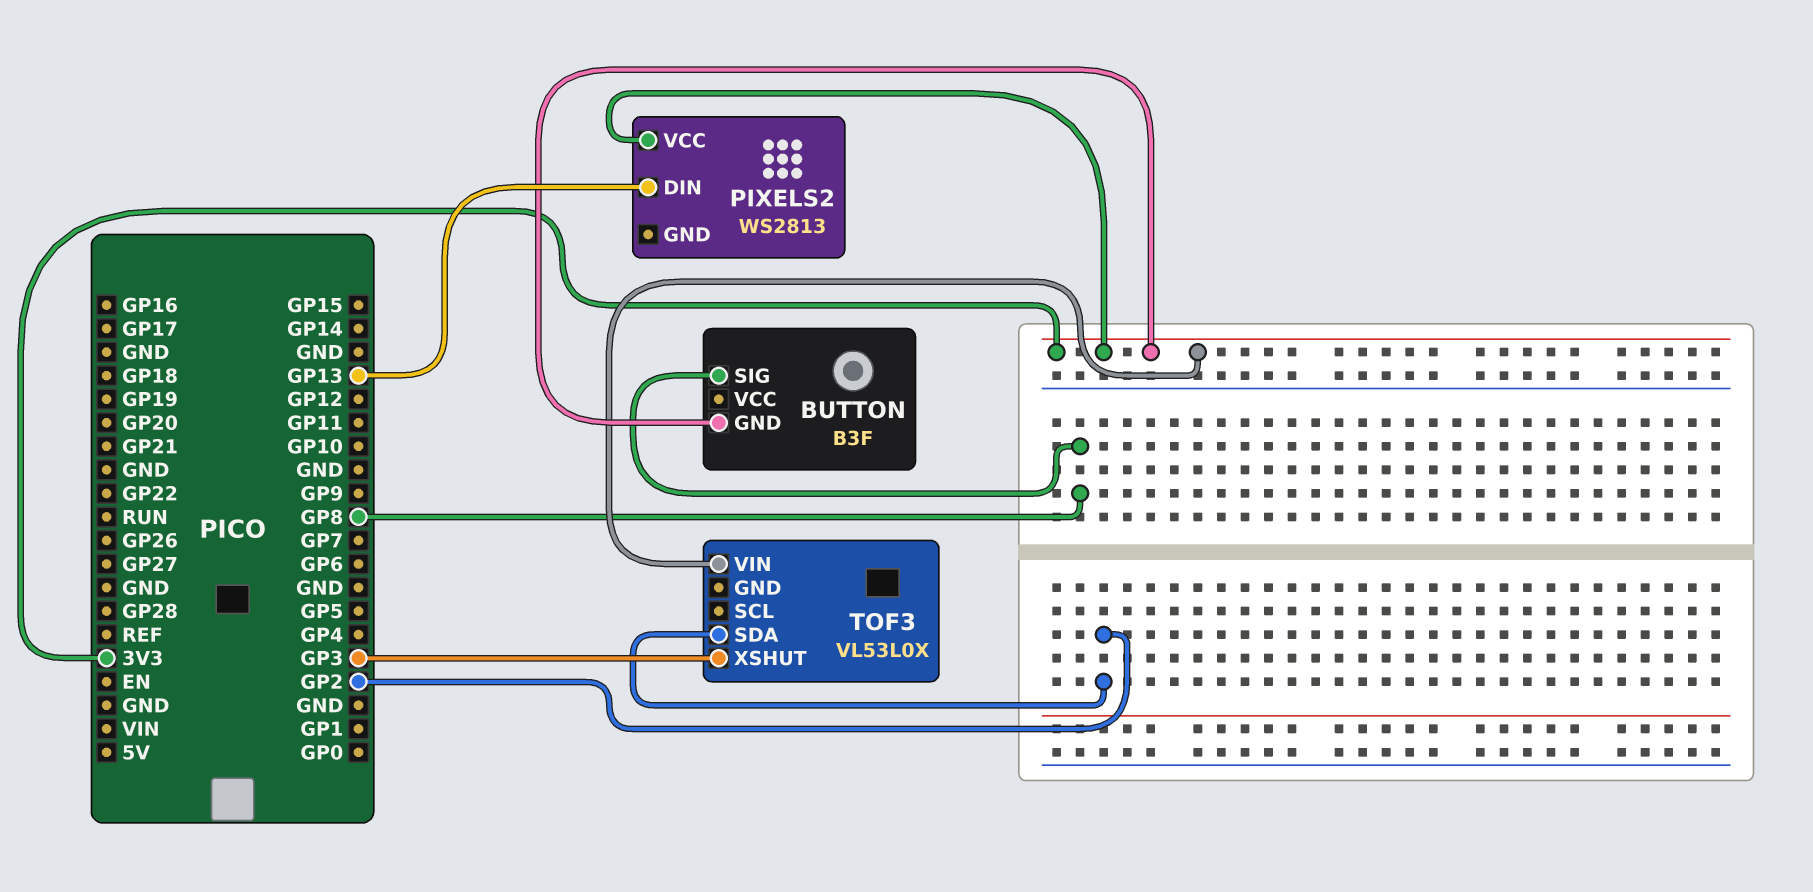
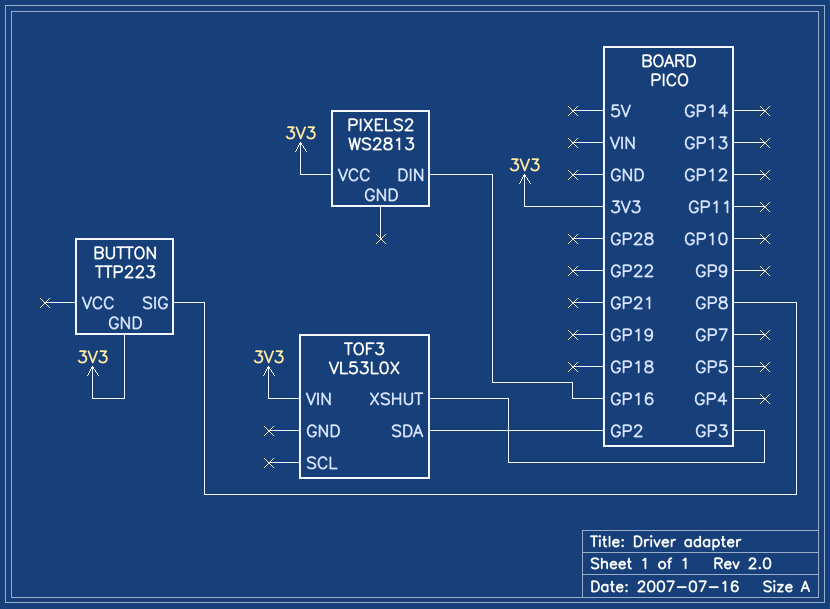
BUTTON: B3F -> TTP223
PIXELS2 pin DIN: GP13 -> GP16

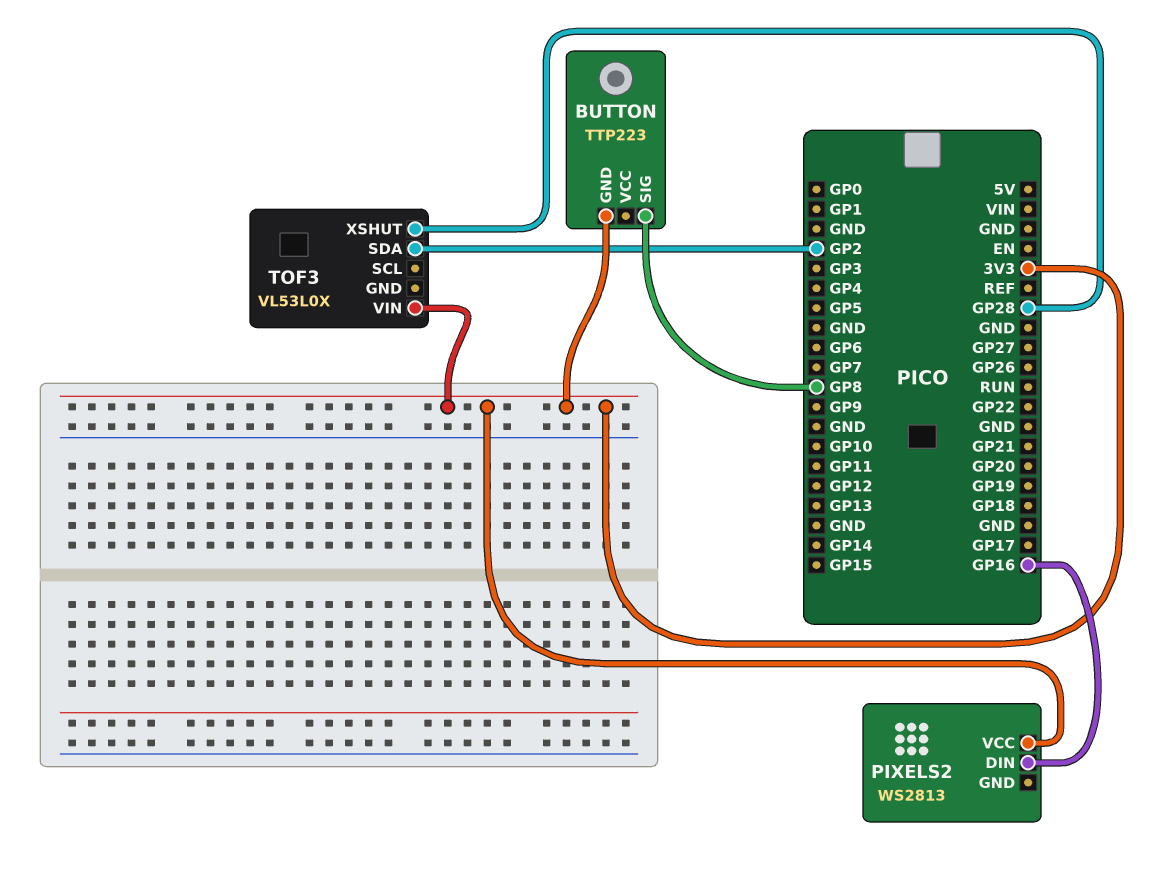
TOF3 pin XSHUT: GP3 -> GP28

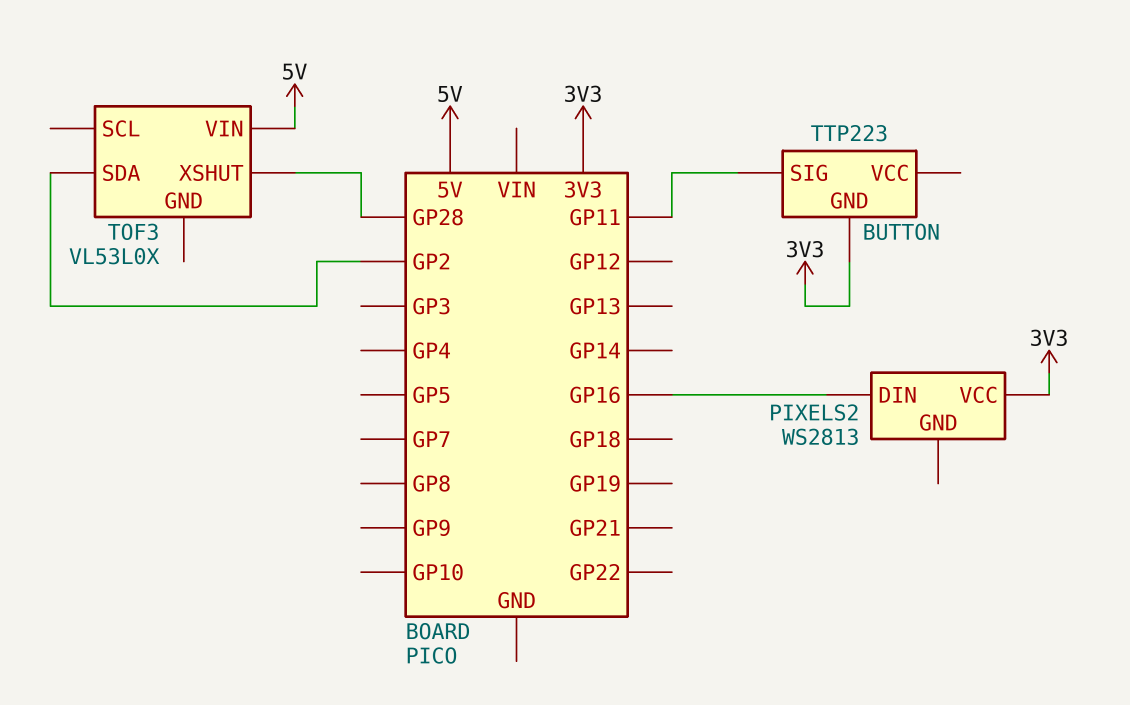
BUTTON pin SIG: GP8 -> GP11
TOF3 pin VIN: 3V3 -> 5V

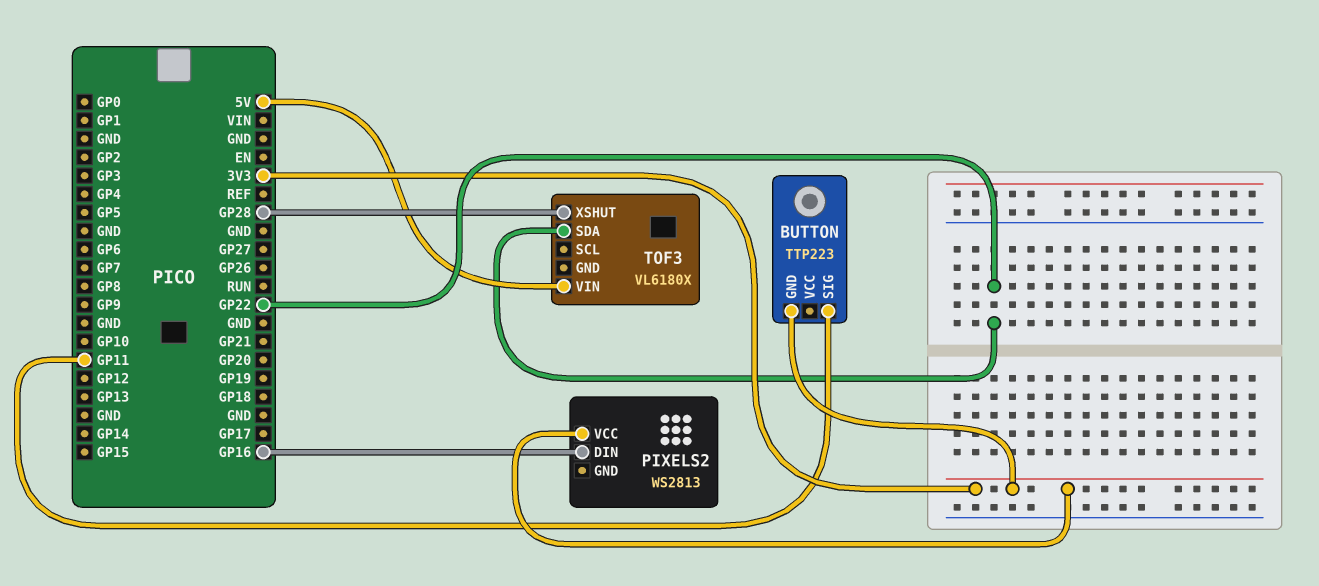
TOF3: VL53L0X -> VL6180X
TOF3 pin SDA: GP2 -> GP22

